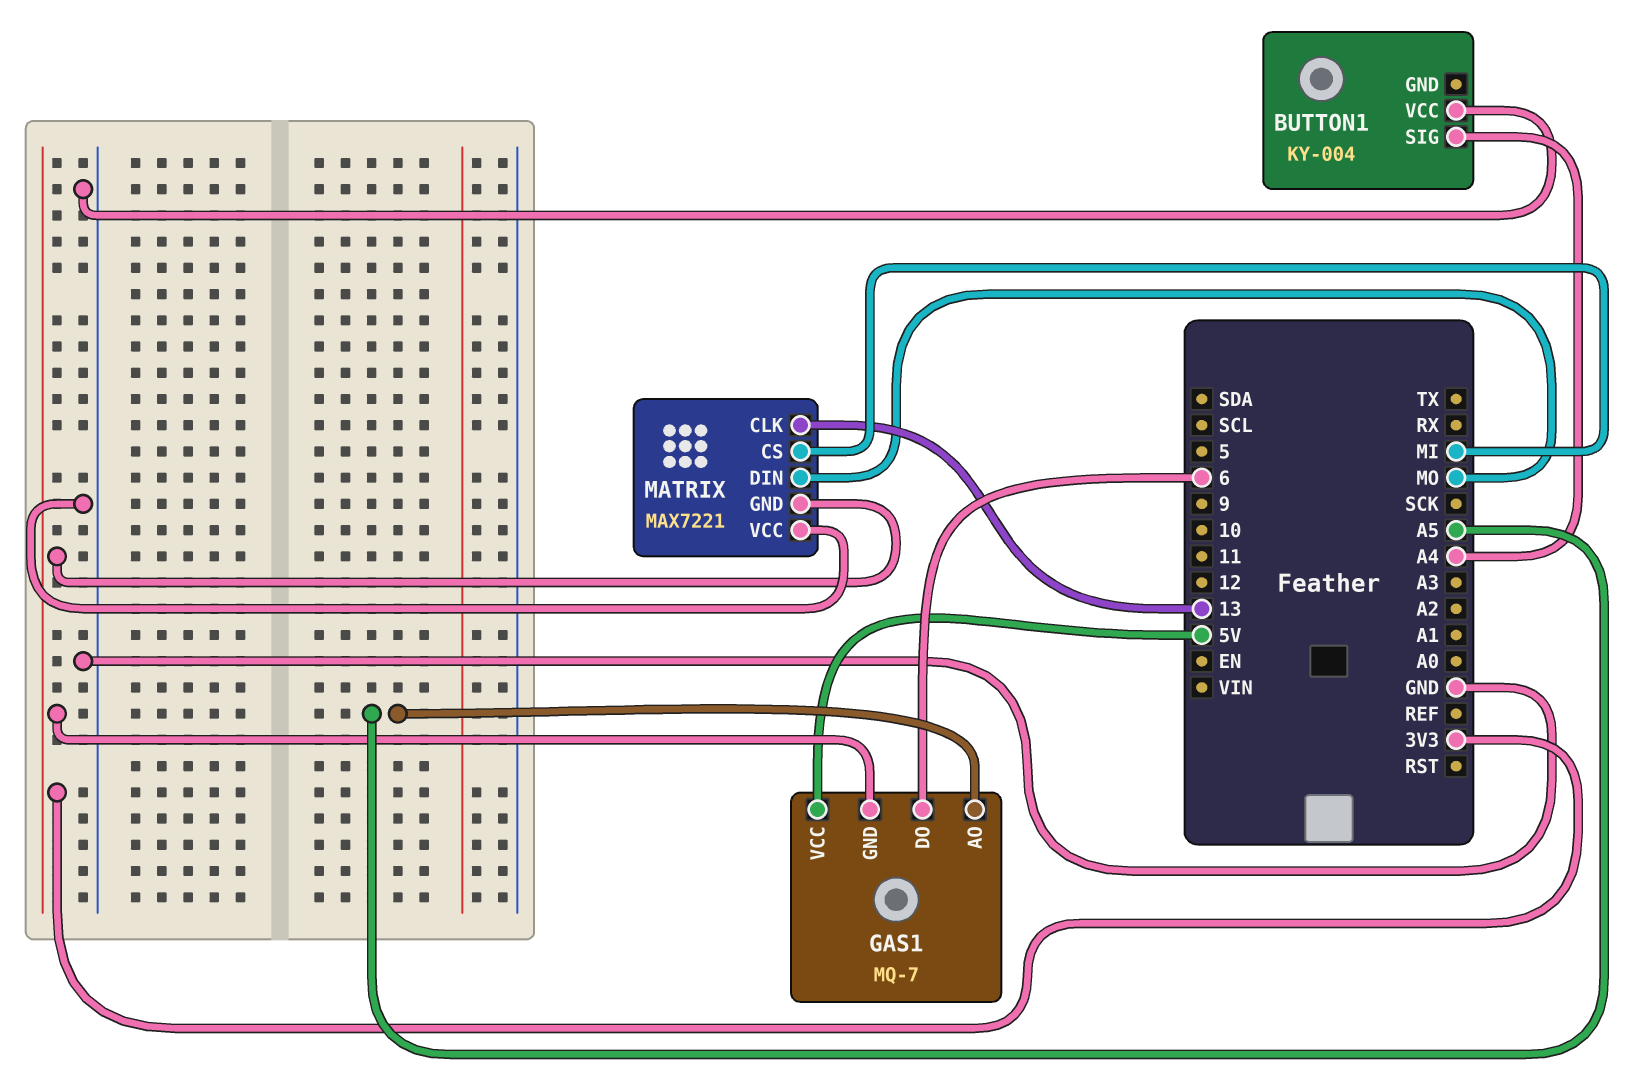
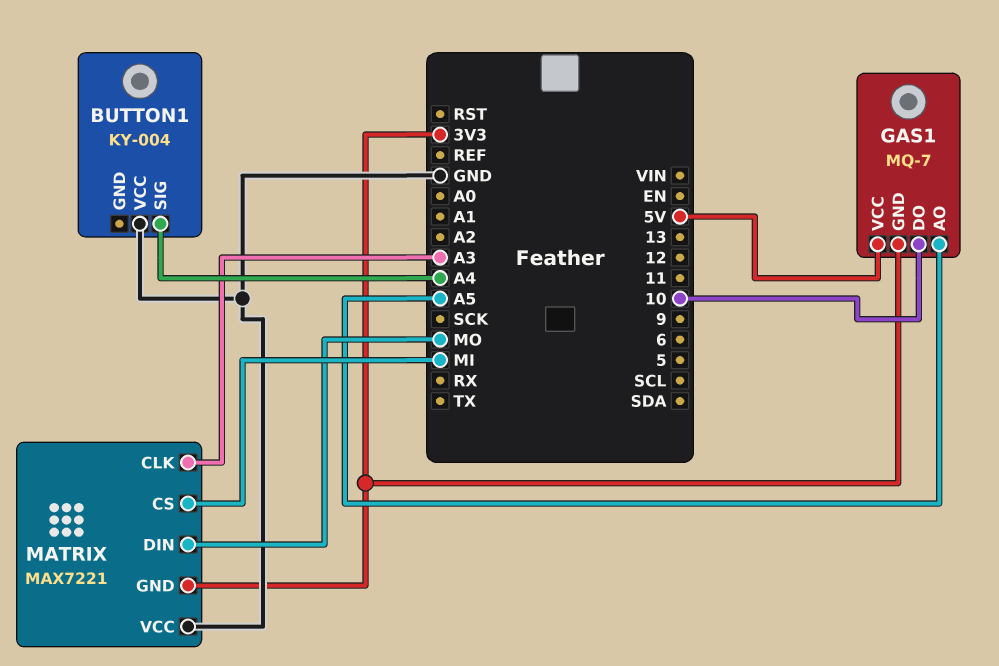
GAS1 pin DO: 6 -> 10
MATRIX pin CLK: 13 -> A3

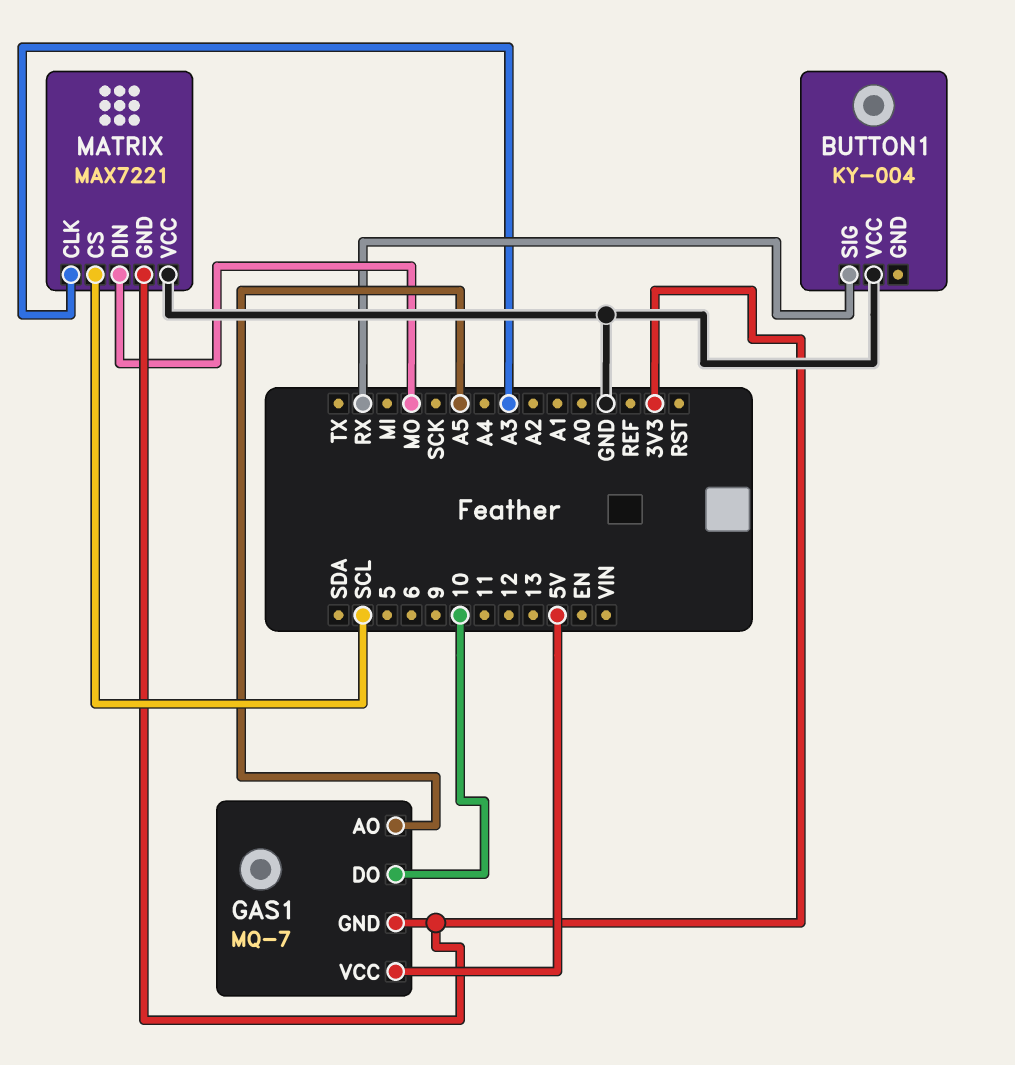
BUTTON1 pin SIG: A4 -> RX
MATRIX pin CS: MI -> SCL

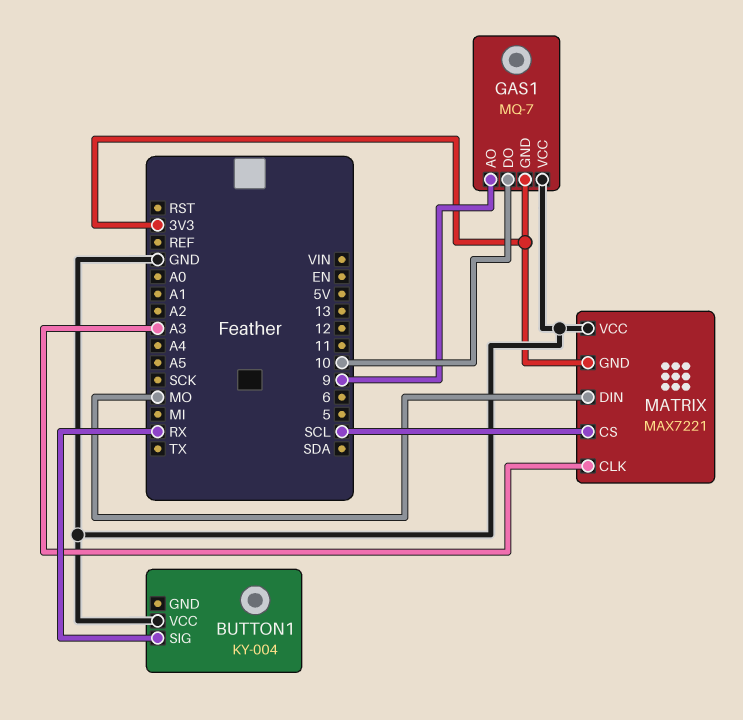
GAS1 pin AO: A5 -> 9
GAS1 pin VCC: 5V -> GND

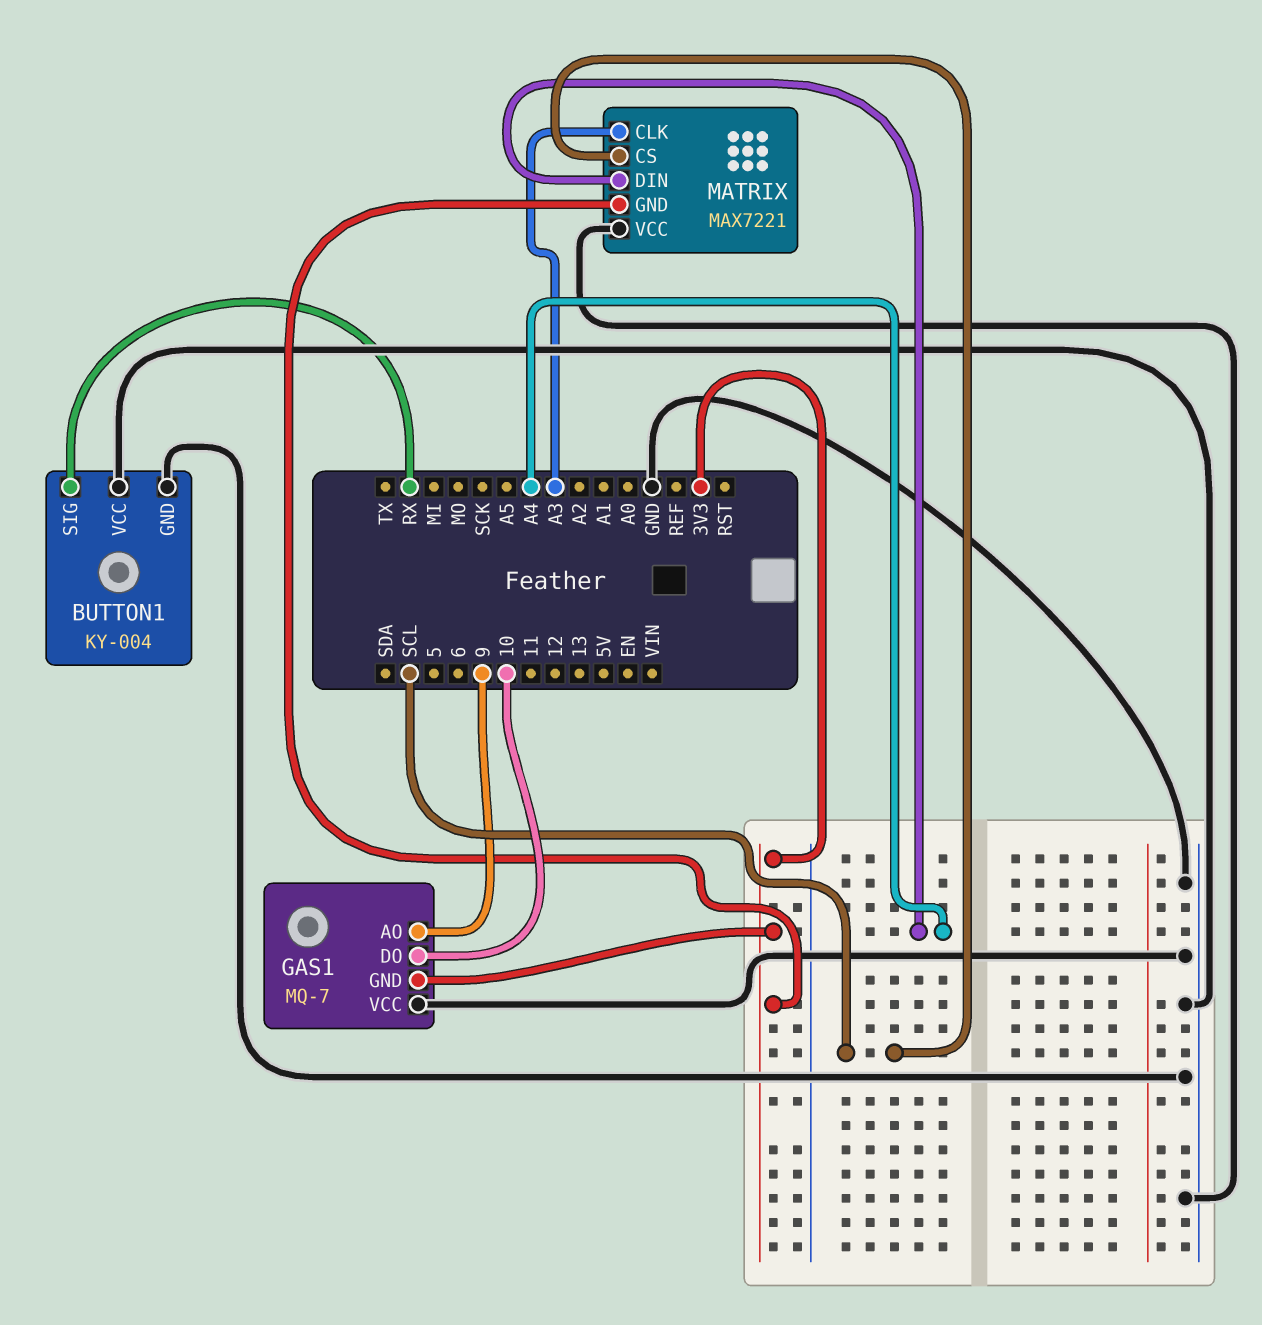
BUTTON1 pin GND: none -> GND
MATRIX pin DIN: MO -> A4

